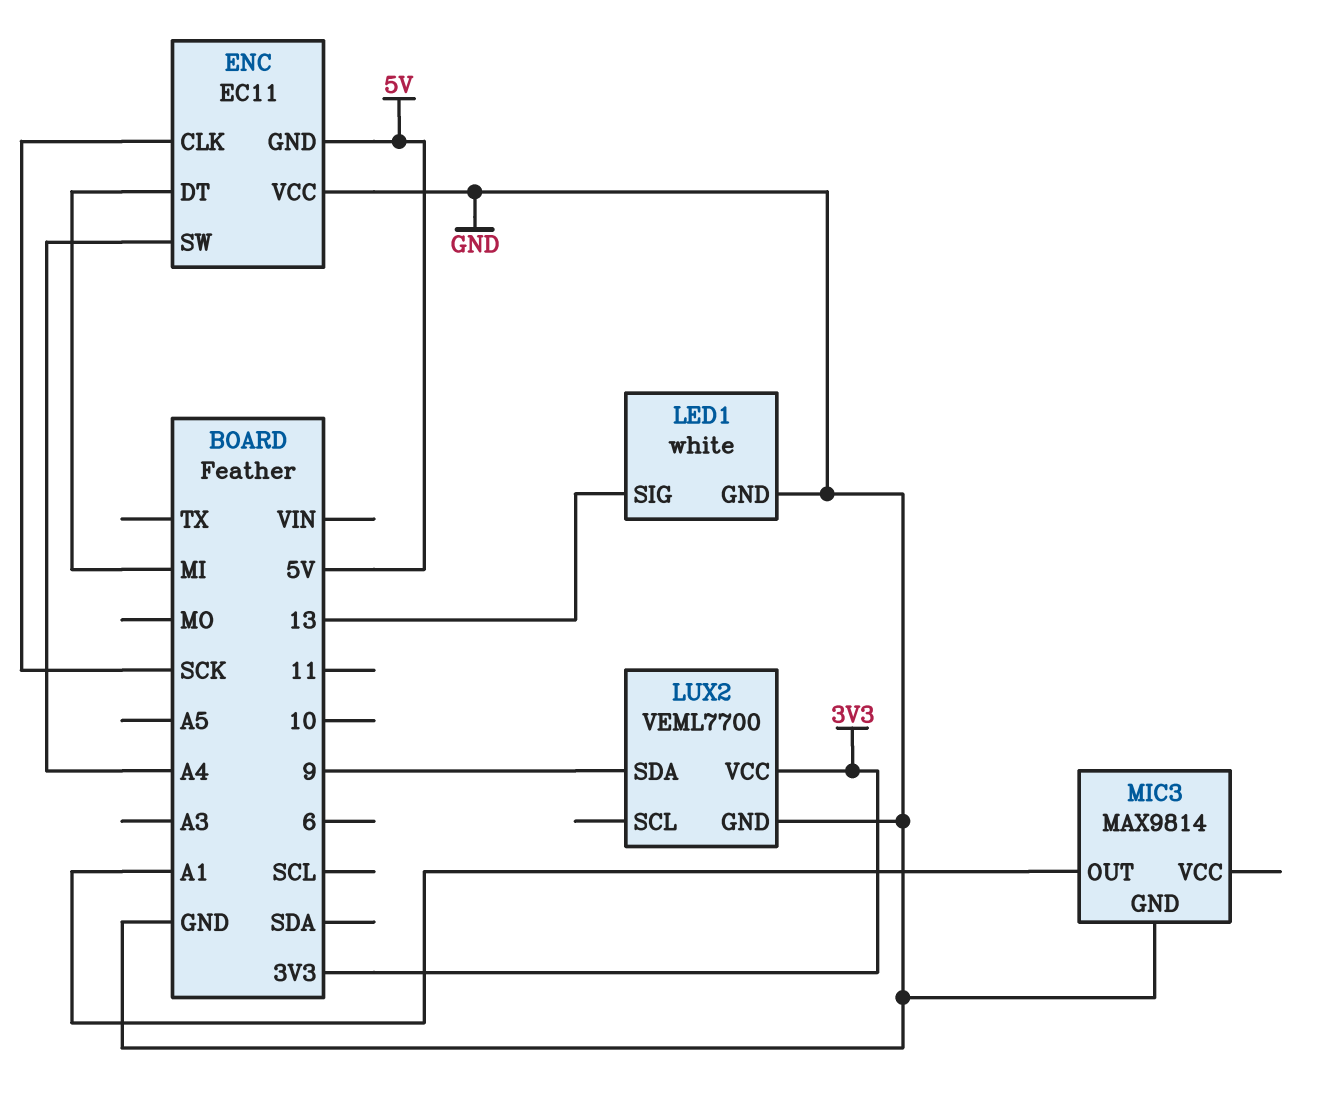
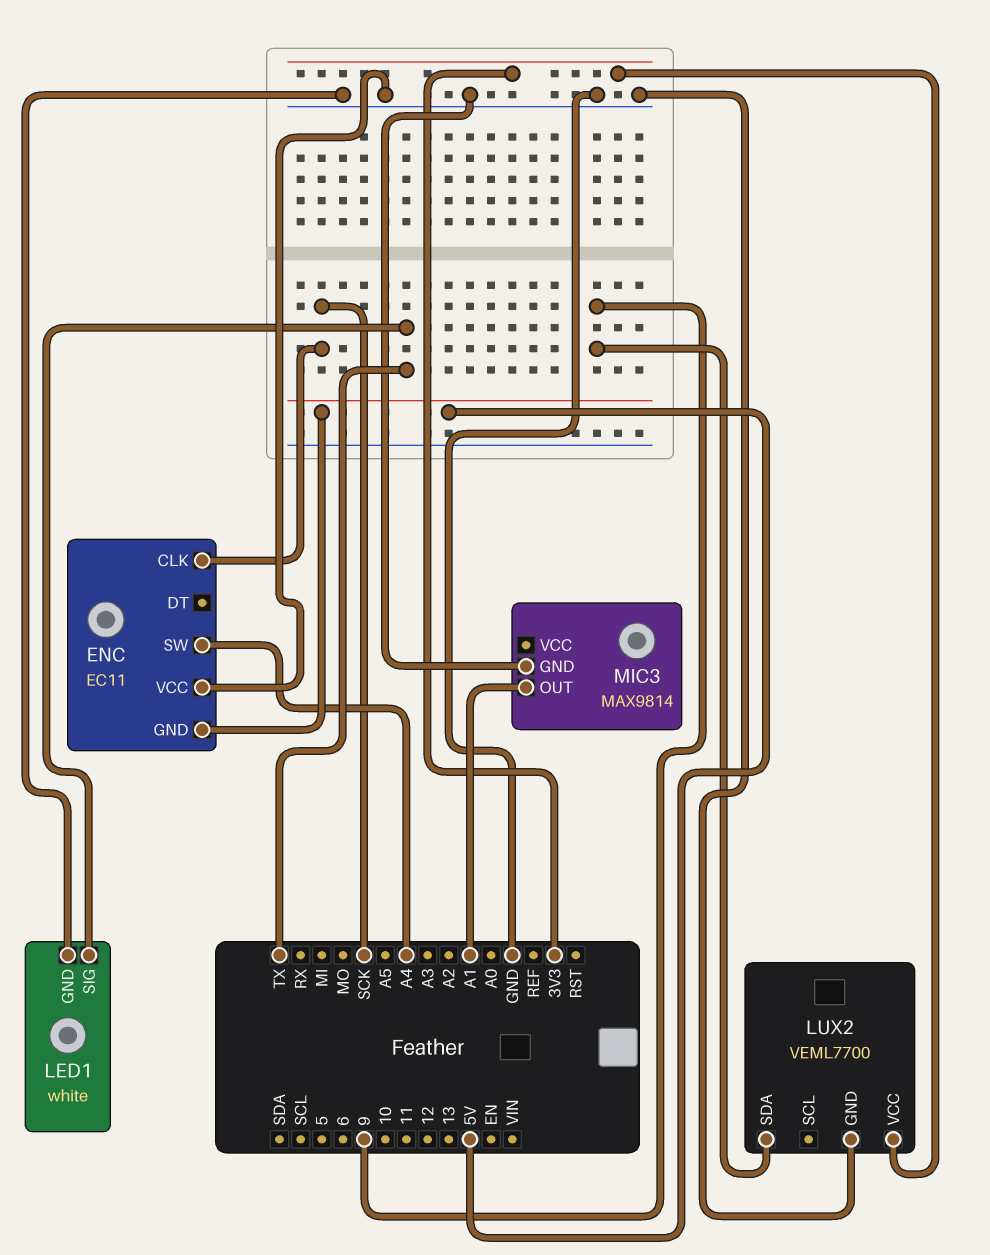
ENC pin DT: MI -> none
LED1 pin SIG: 13 -> TX

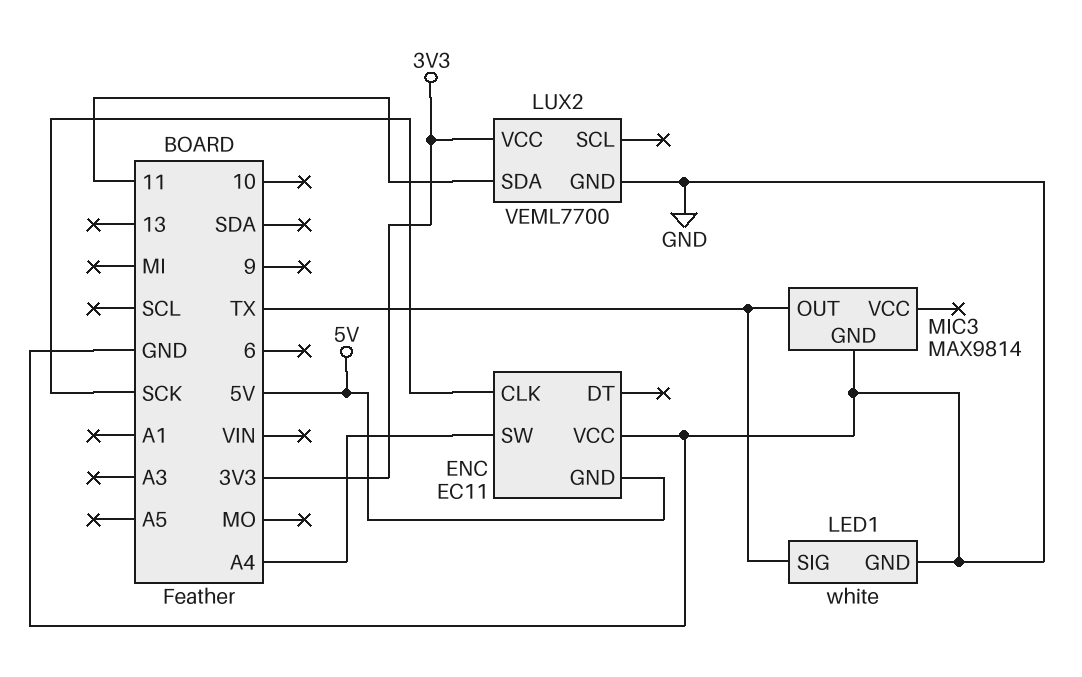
LUX2 pin SDA: 9 -> 11
MIC3 pin OUT: A1 -> TX

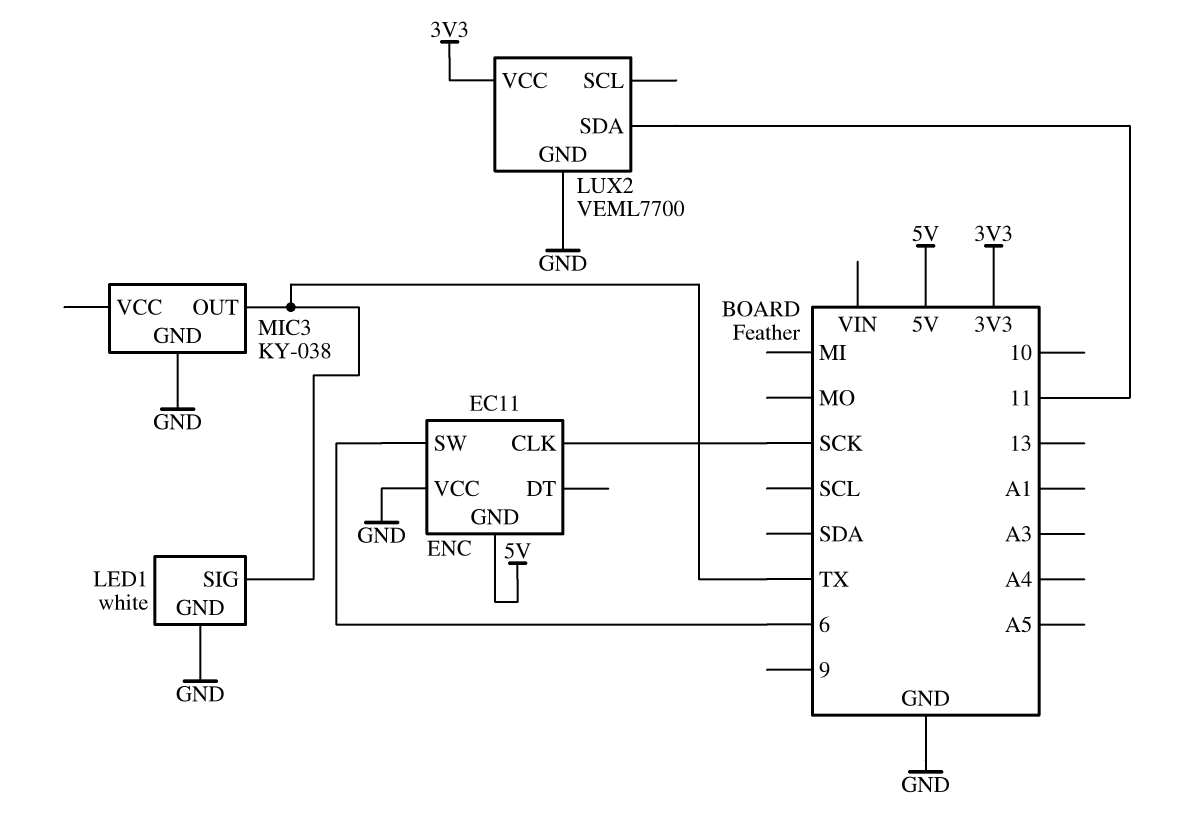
ENC pin SW: A4 -> 6
MIC3: MAX9814 -> KY-038

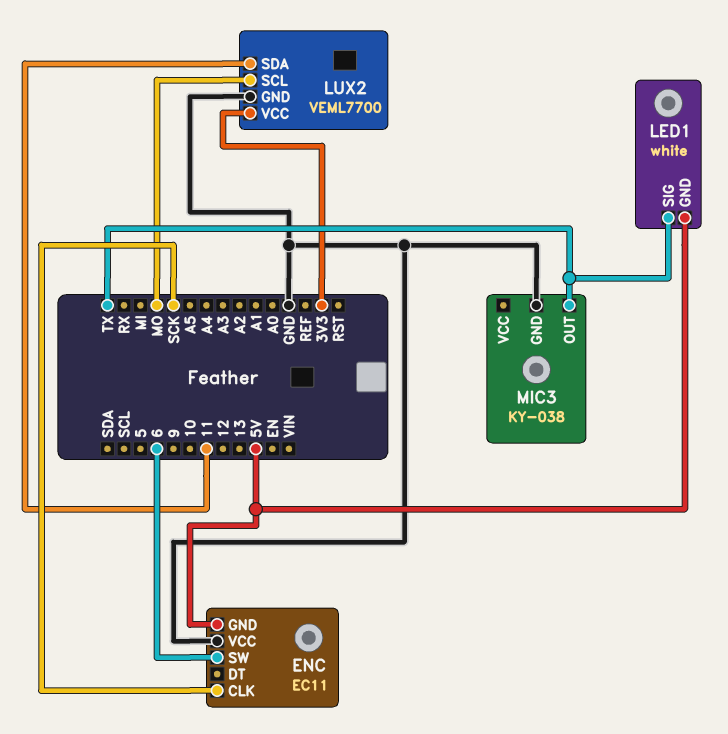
LED1 pin GND: GND -> 5V
LUX2 pin SCL: none -> MO

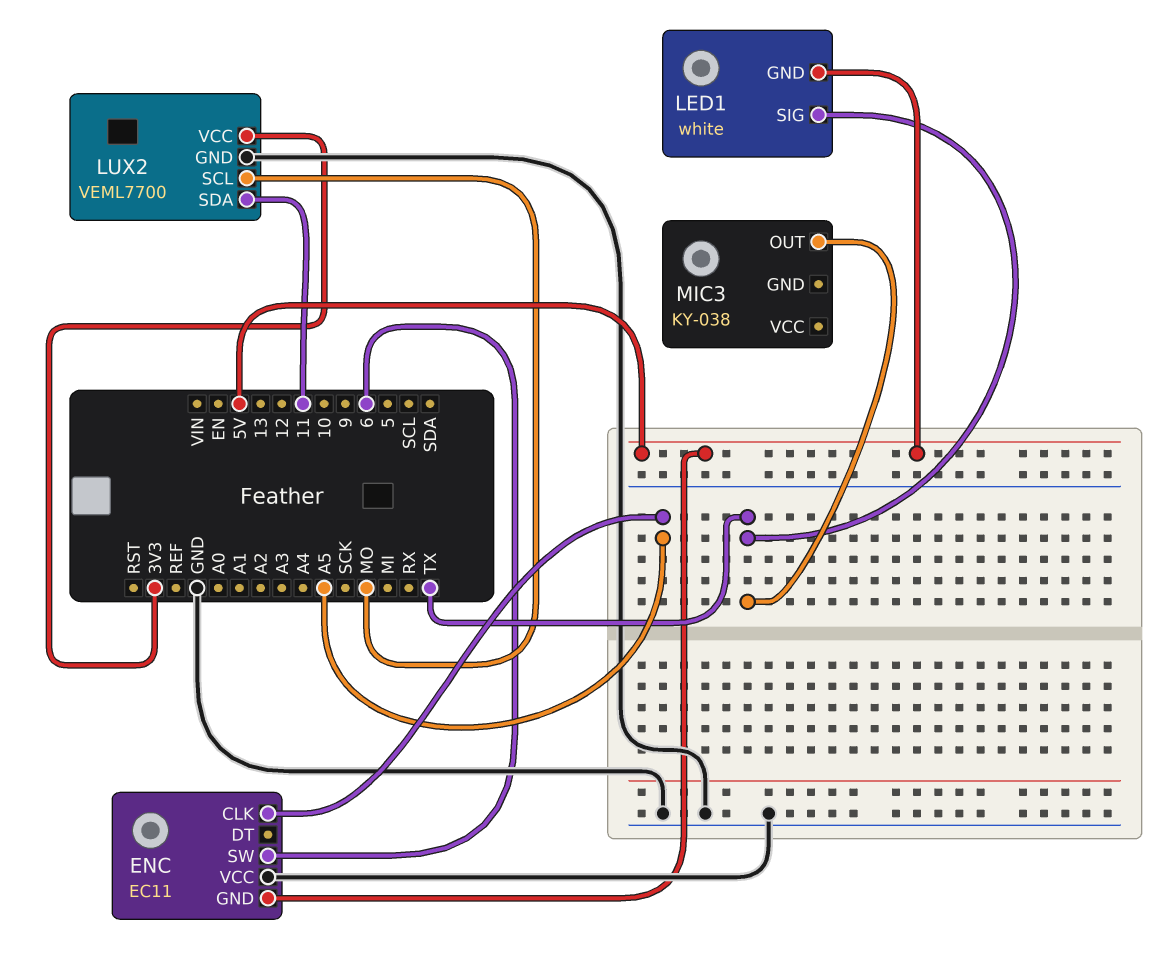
ENC pin CLK: SCK -> A5
MIC3 pin GND: GND -> none

